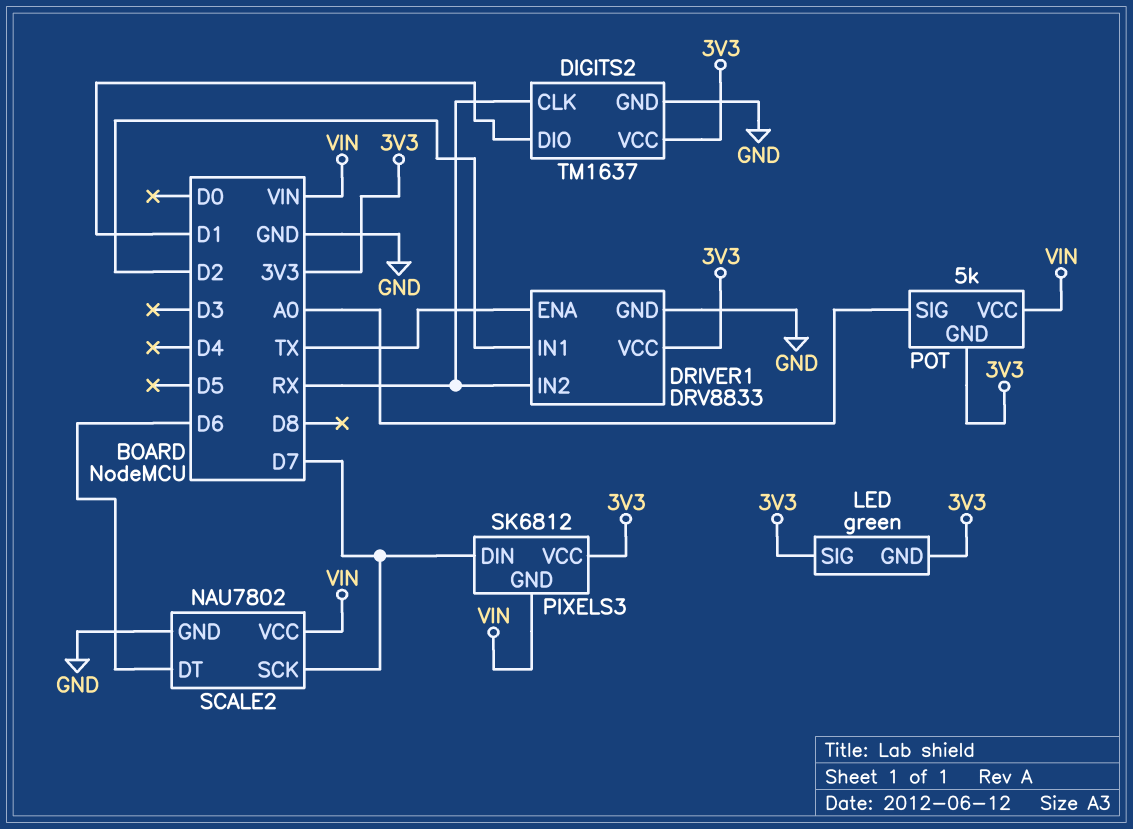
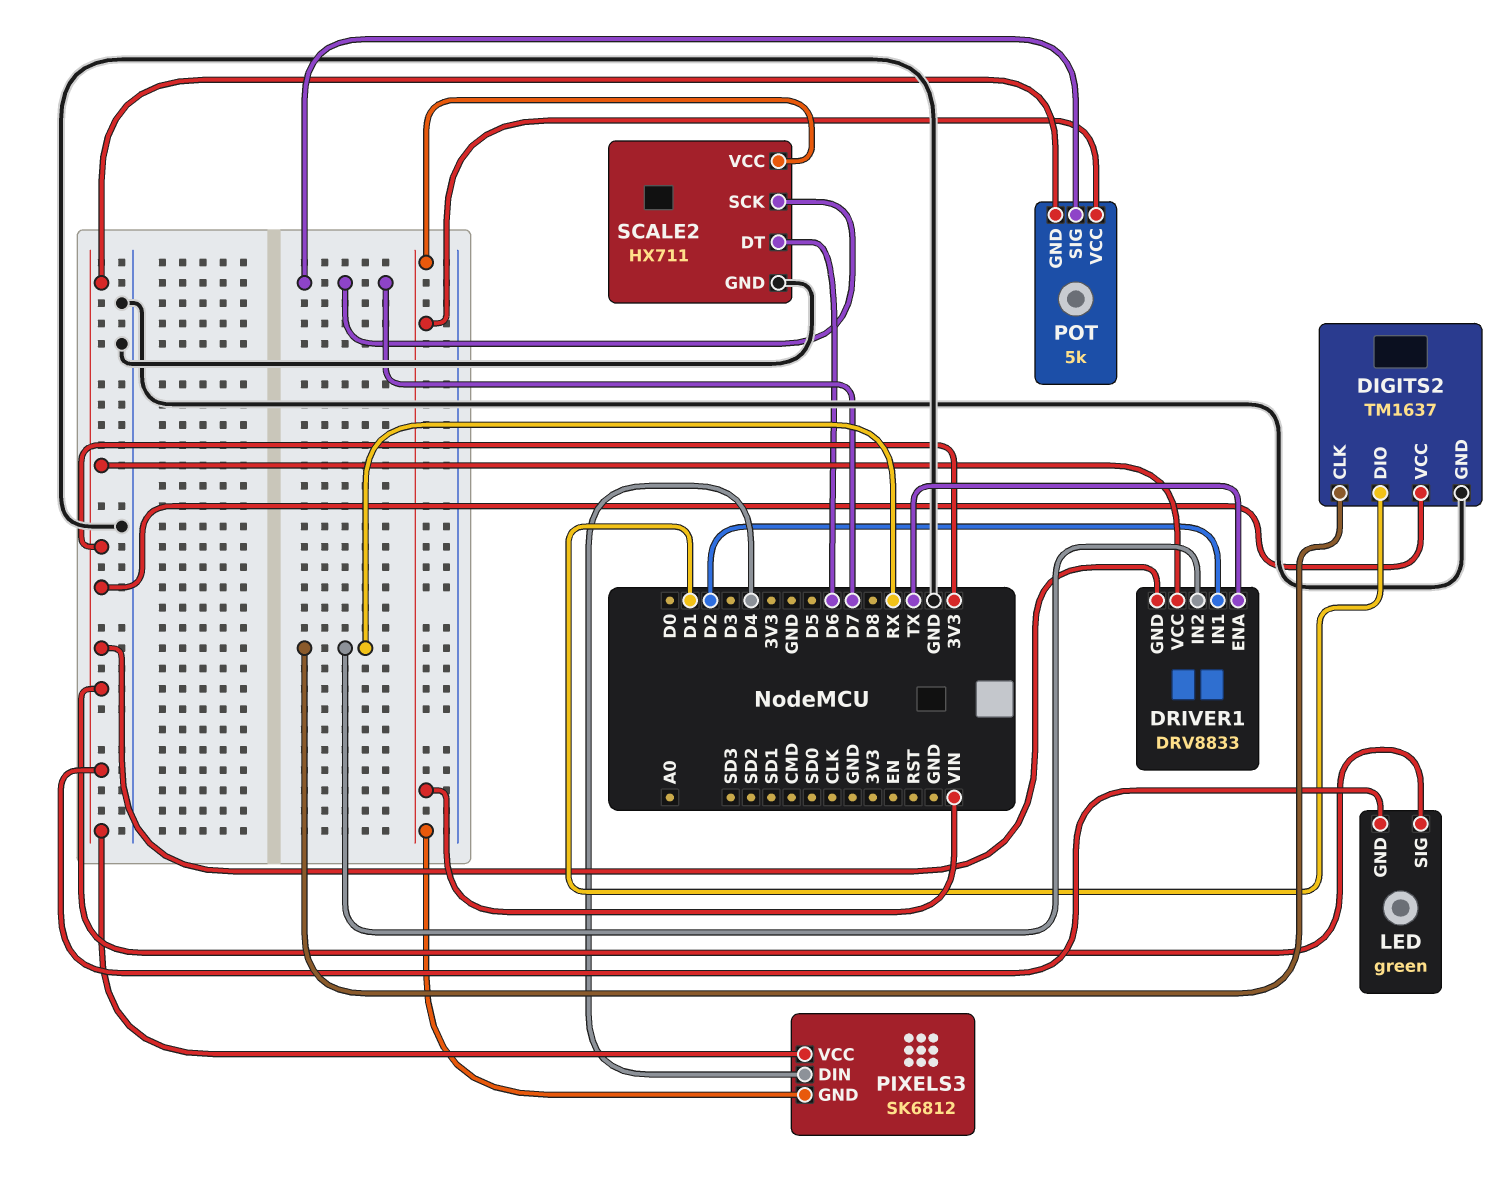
DRIVER1 pin GND: GND -> 3V3
PIXELS3 pin DIN: D7 -> D4
POT pin SIG: A0 -> D7
SCALE2: NAU7802 -> HX711

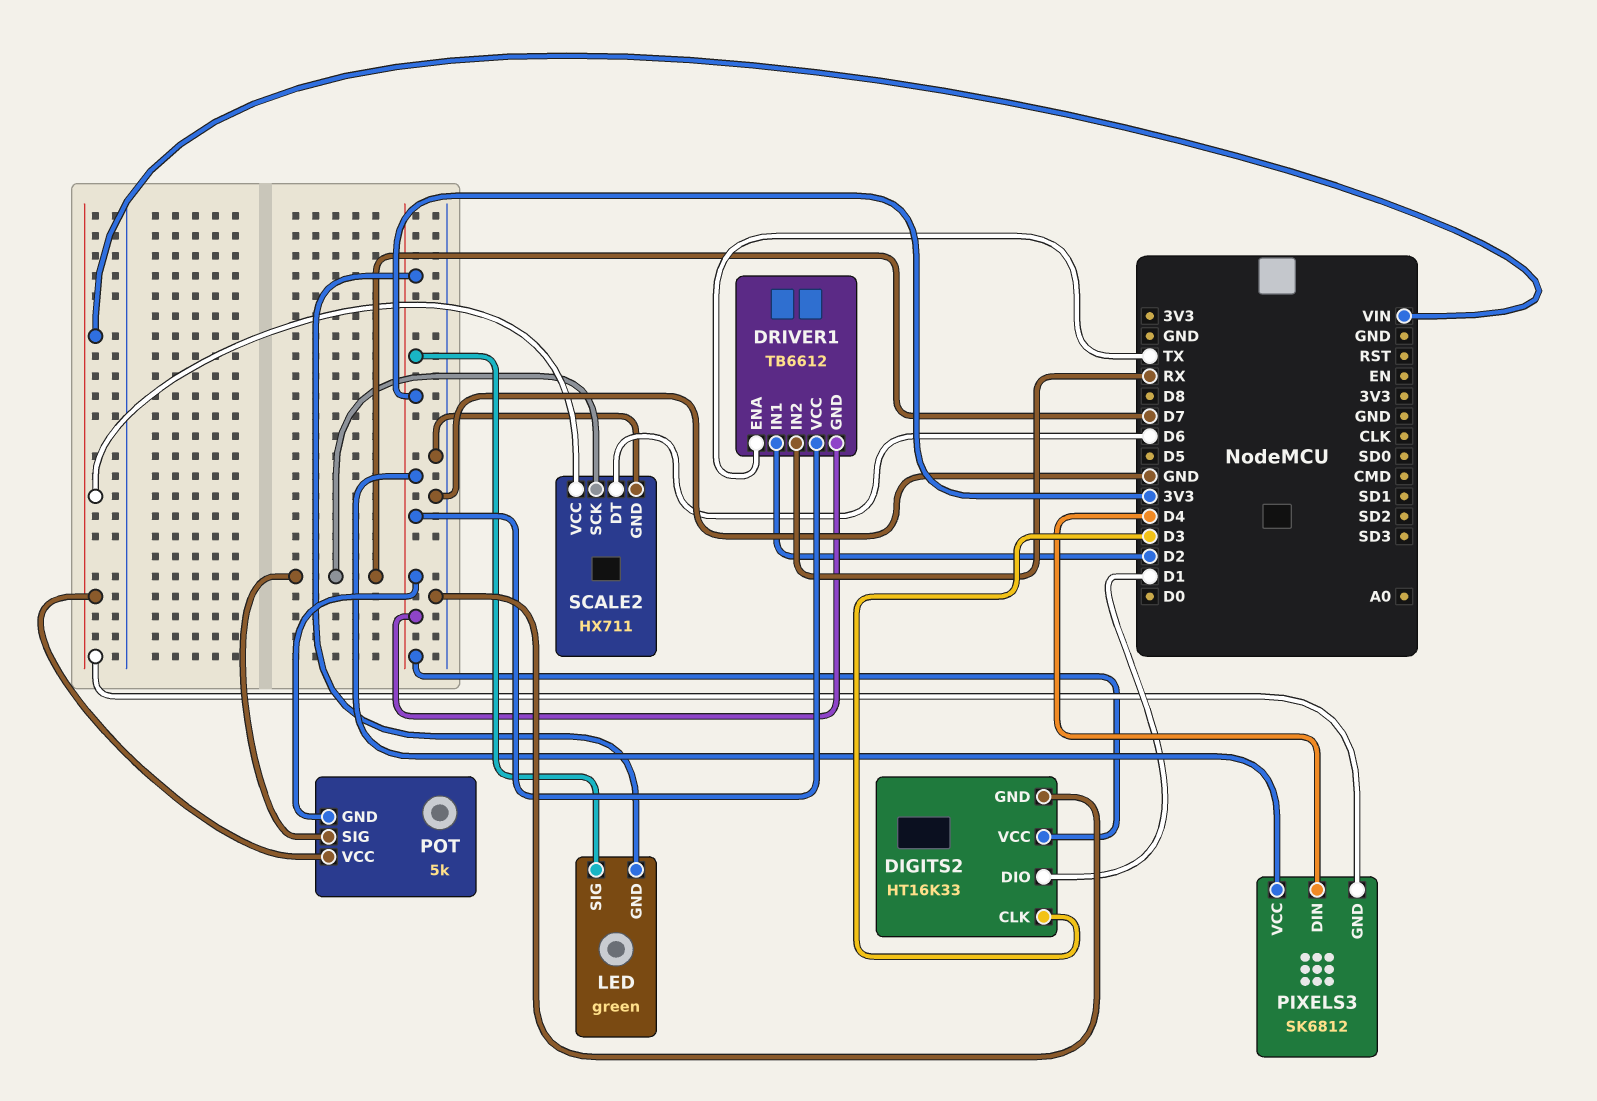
DIGITS2: TM1637 -> HT16K33
DIGITS2 pin CLK: RX -> D3
DRIVER1: DRV8833 -> TB6612

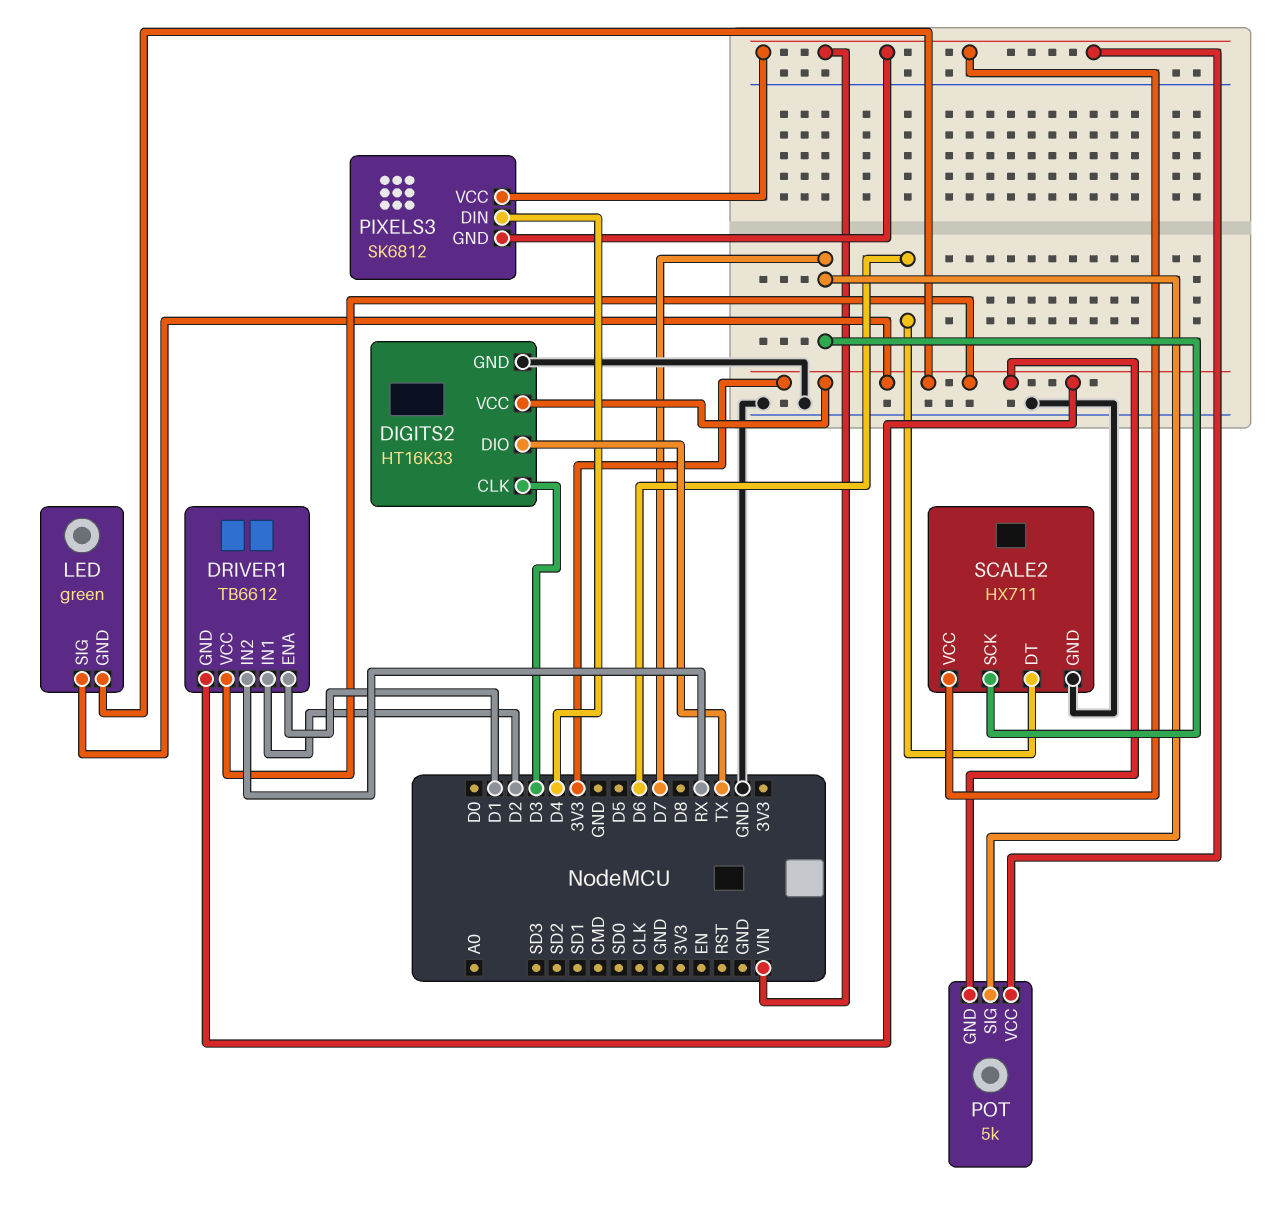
DIGITS2 pin DIO: D1 -> TX
DRIVER1 pin ENA: TX -> D1
PIXELS3 pin VCC: 3V3 -> VIN

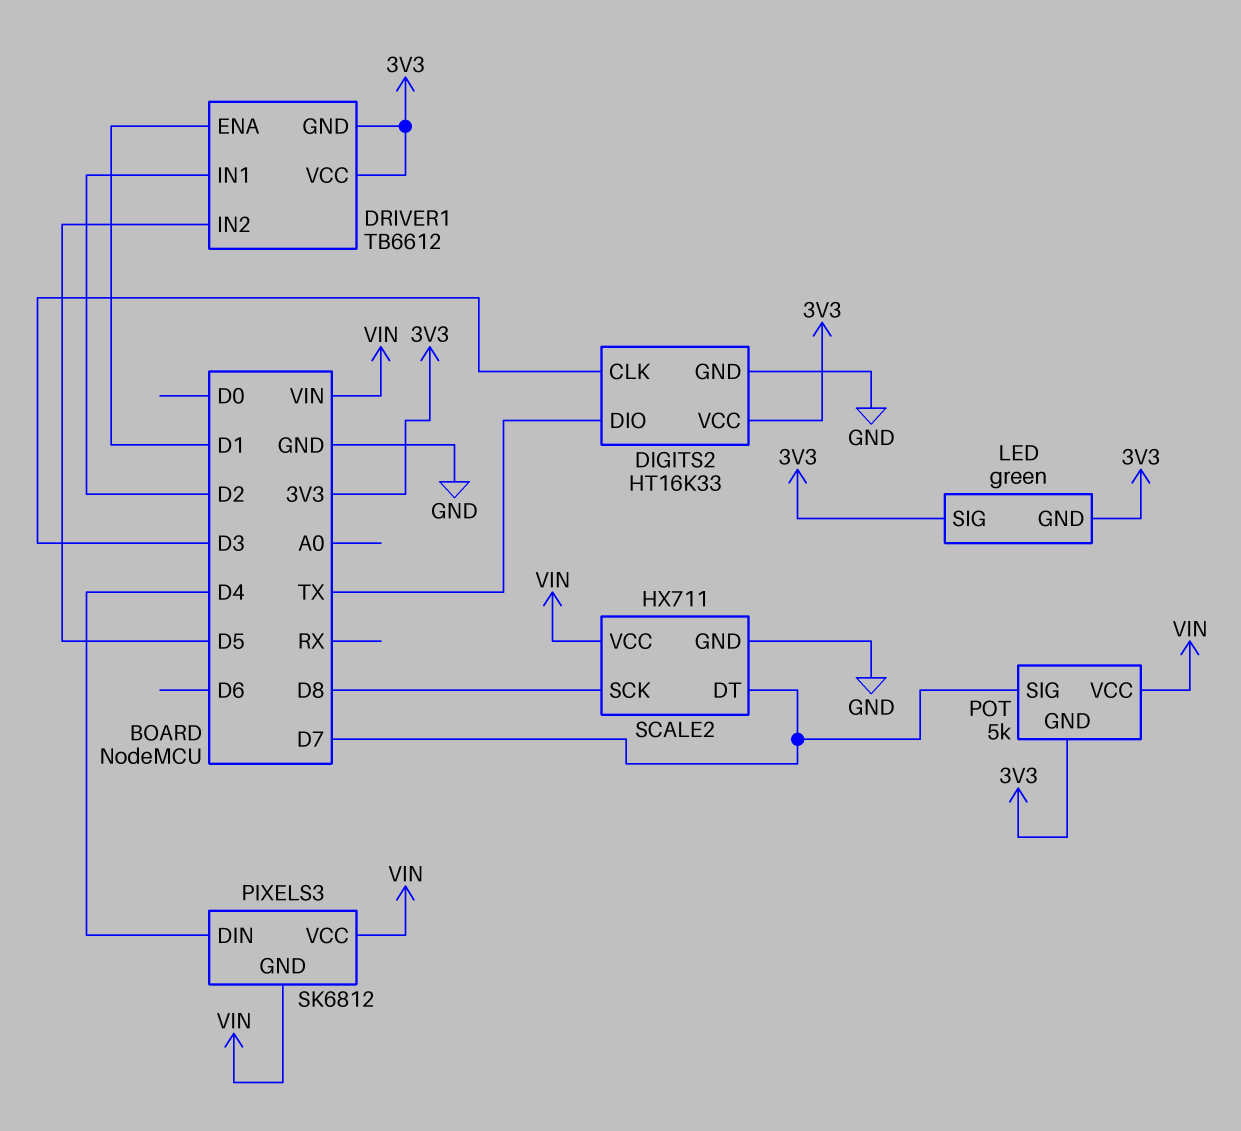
DRIVER1 pin IN2: RX -> D5
SCALE2 pin DT: D6 -> D7
SCALE2 pin SCK: D7 -> D8

